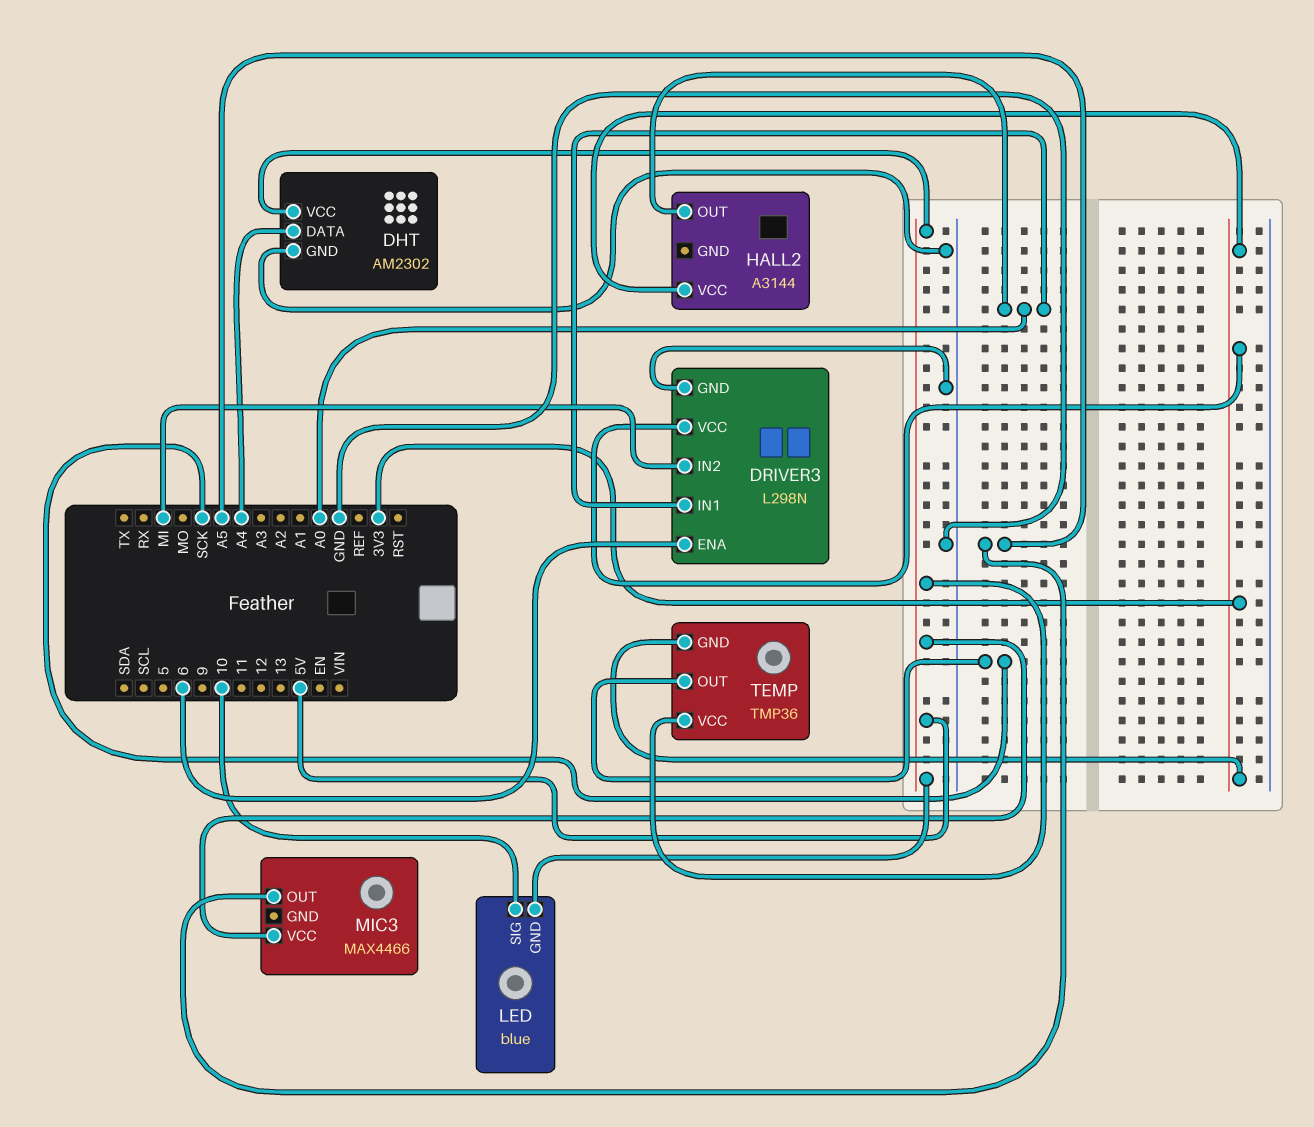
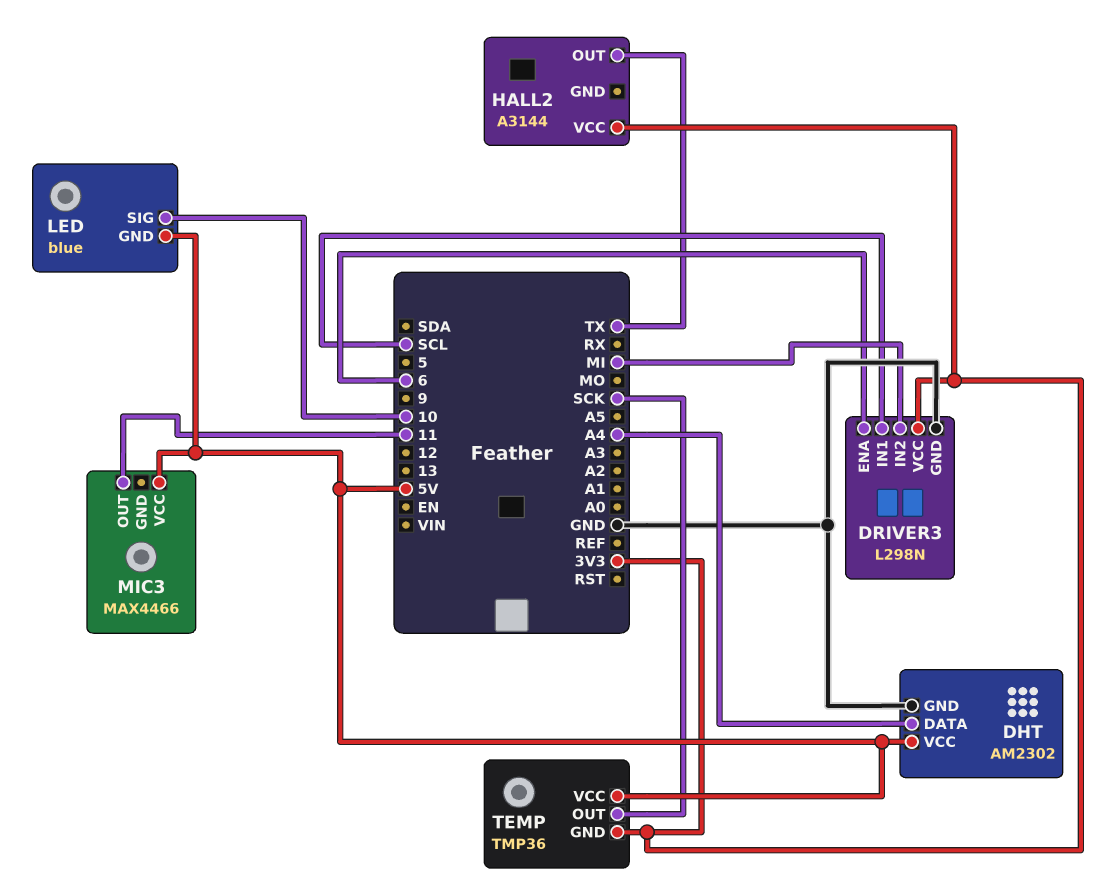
DRIVER3 pin IN1: A0 -> SCL
HALL2 pin OUT: A0 -> TX
MIC3 pin OUT: A5 -> 11

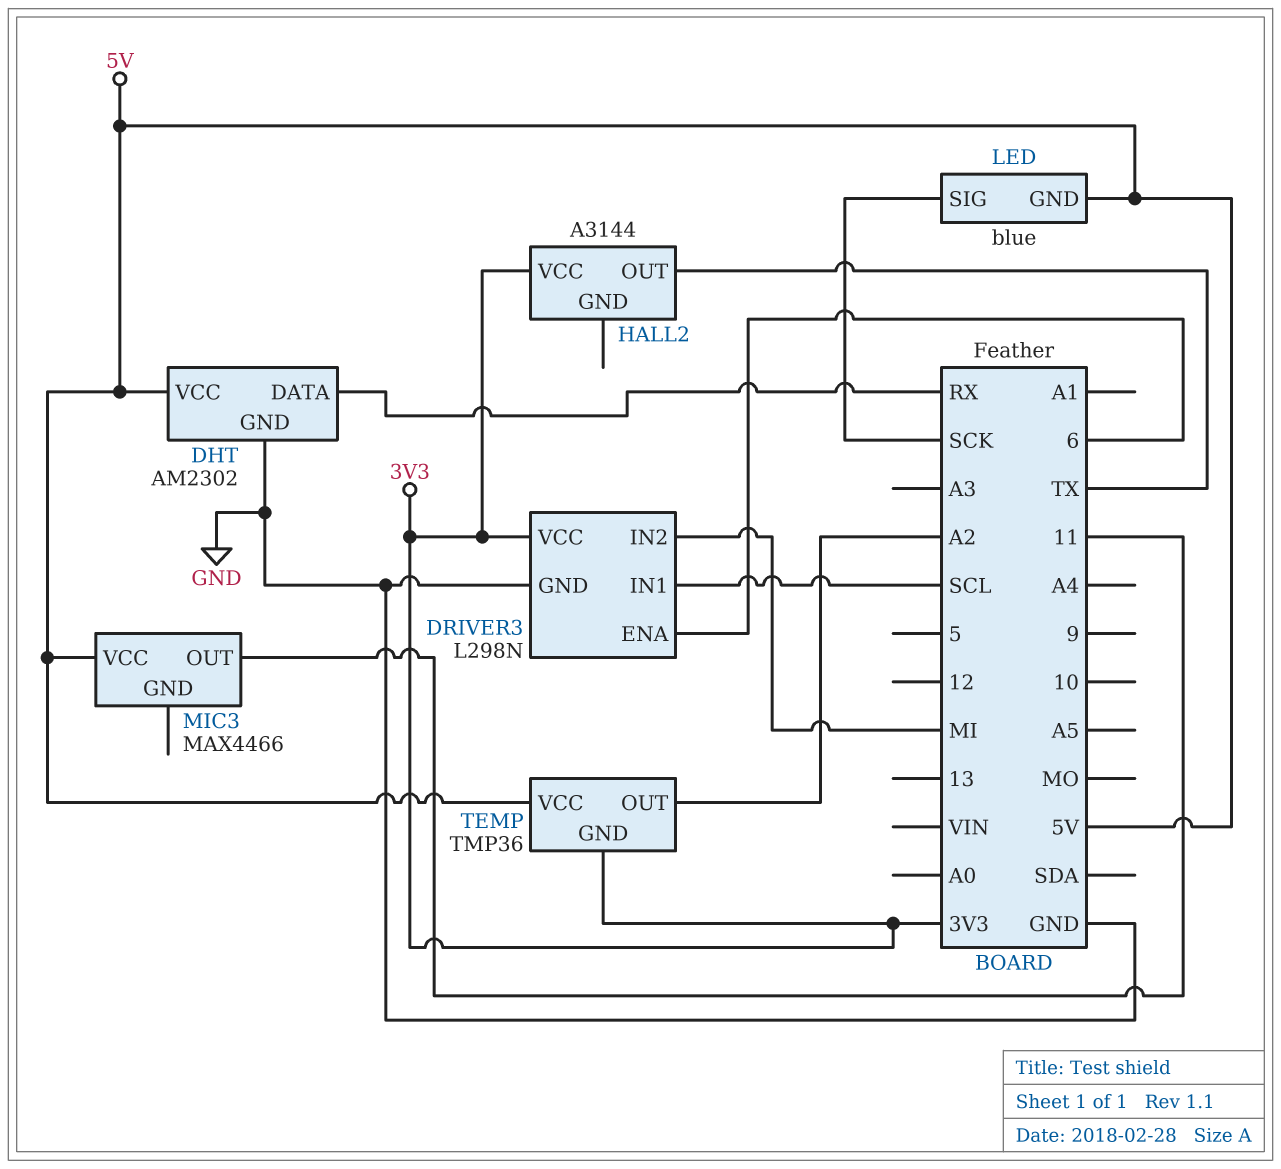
DHT pin DATA: A4 -> RX
LED pin SIG: 10 -> SCK
TEMP pin OUT: SCK -> A2

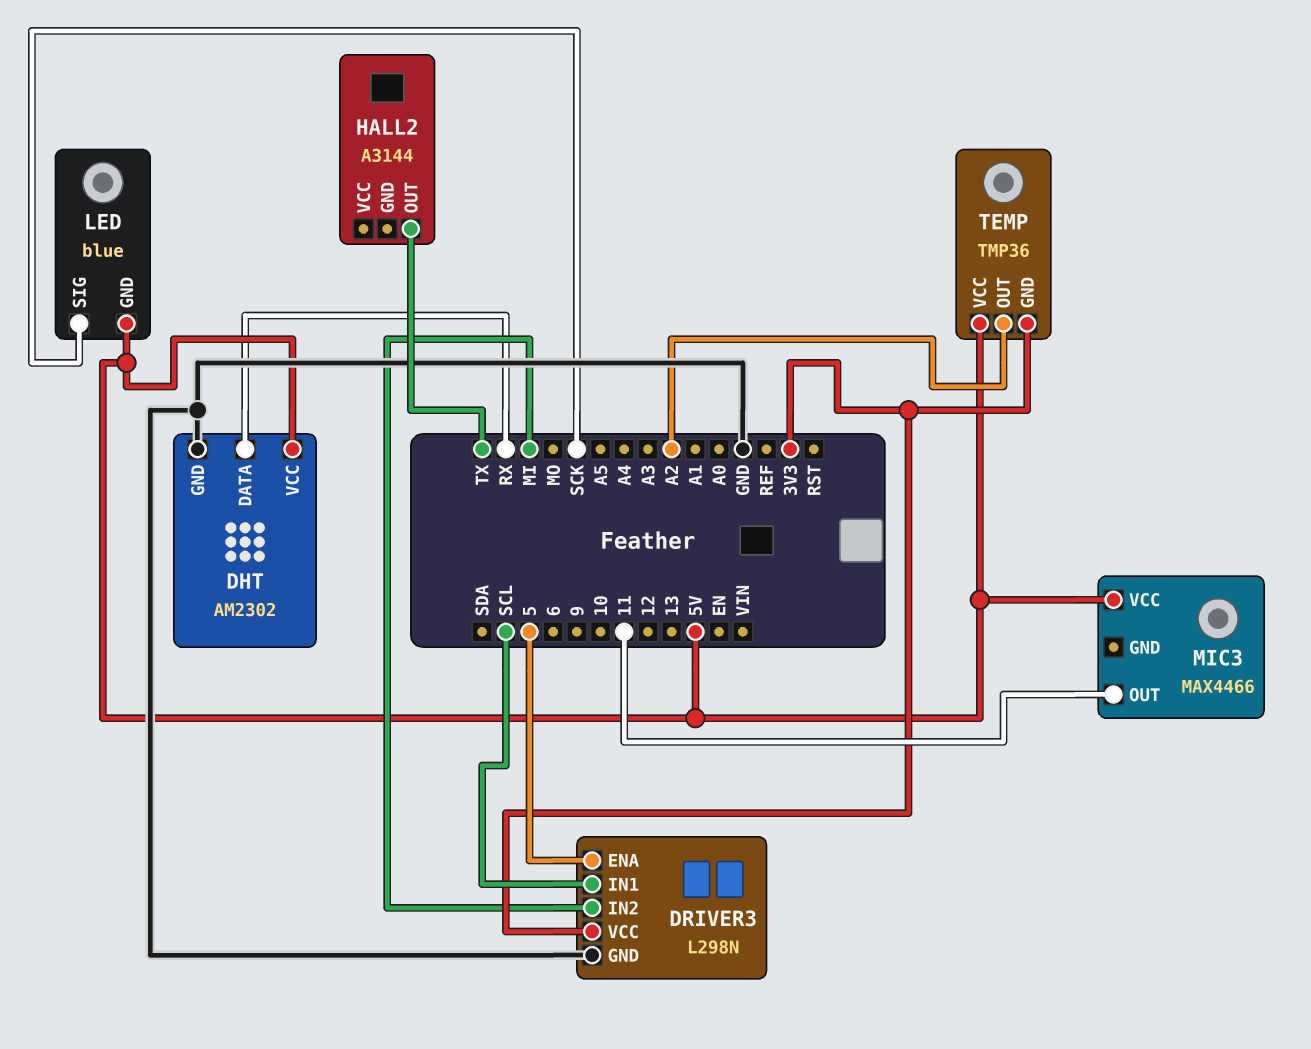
DRIVER3 pin ENA: 6 -> 5
HALL2 pin VCC: 3V3 -> none

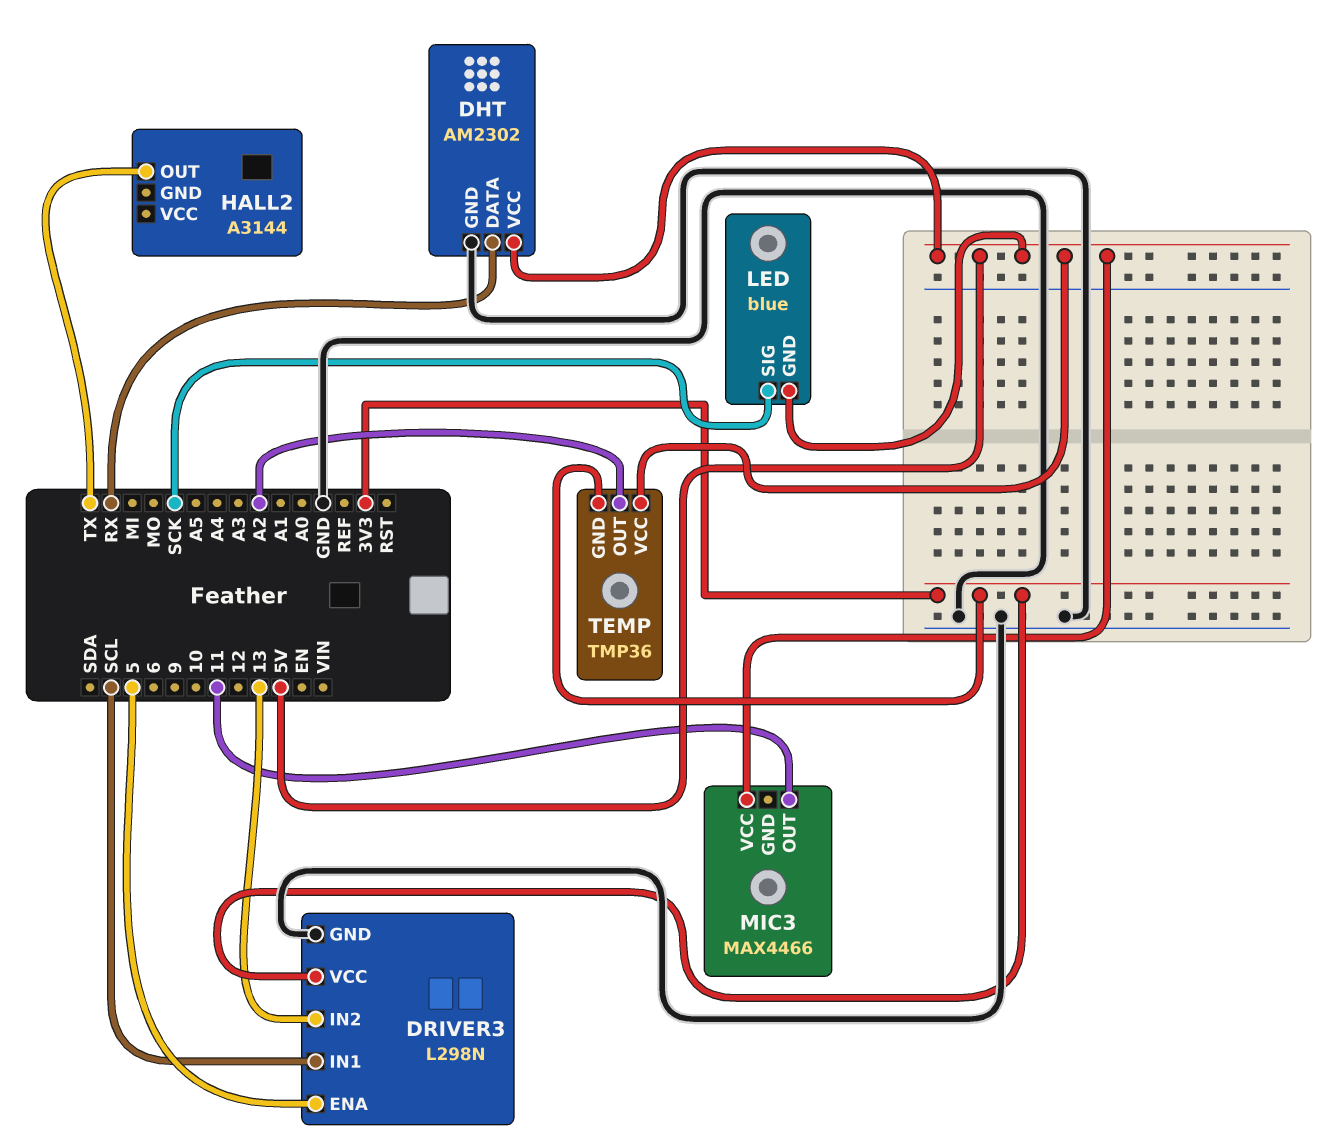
DRIVER3 pin IN2: MI -> 13

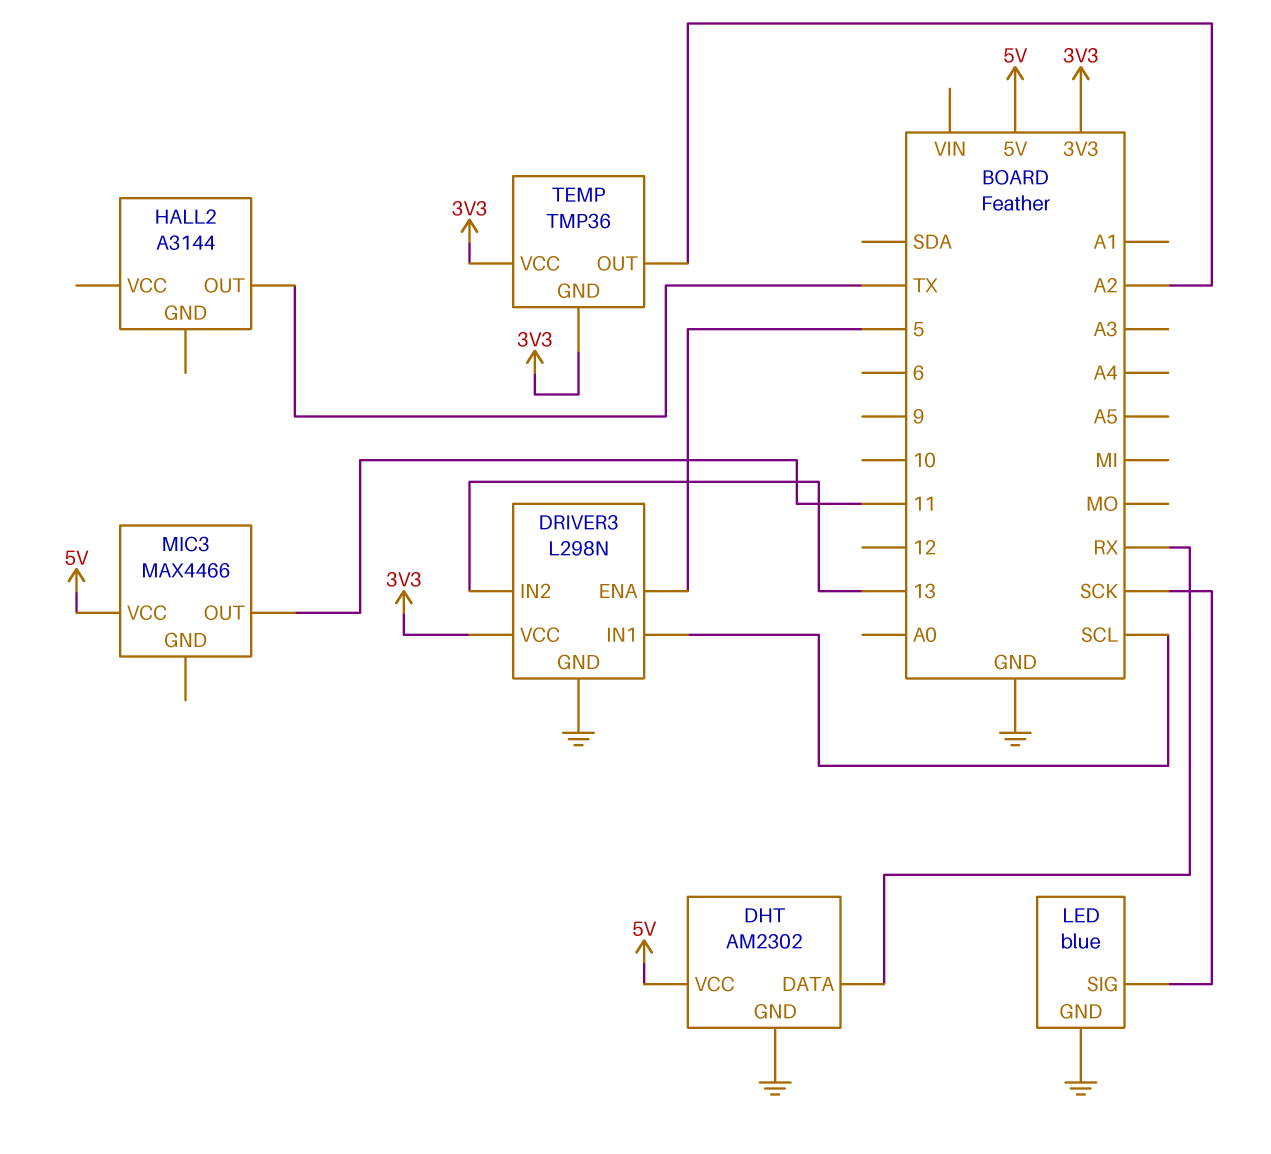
LED pin GND: 5V -> GND
TEMP pin VCC: 5V -> 3V3

